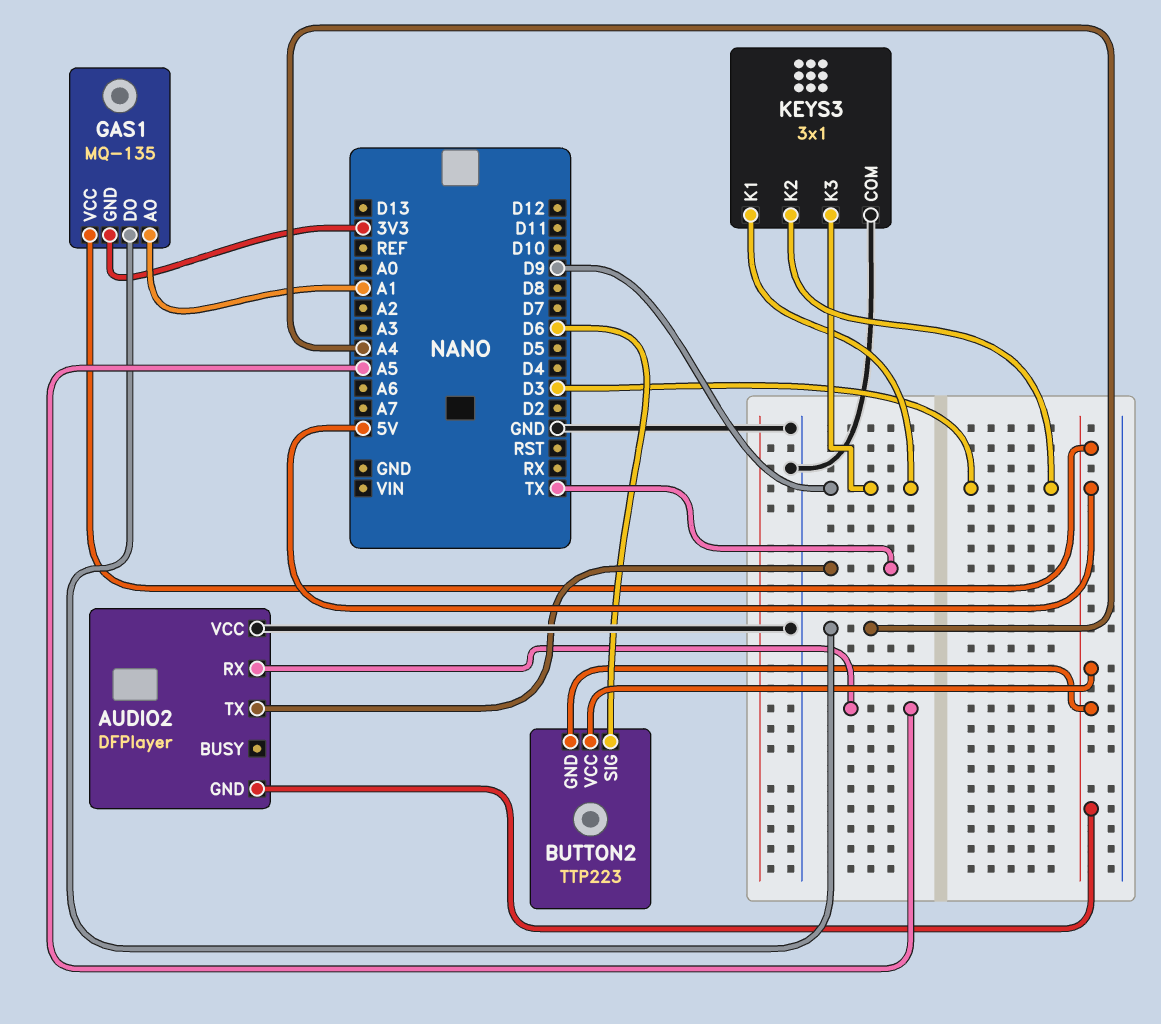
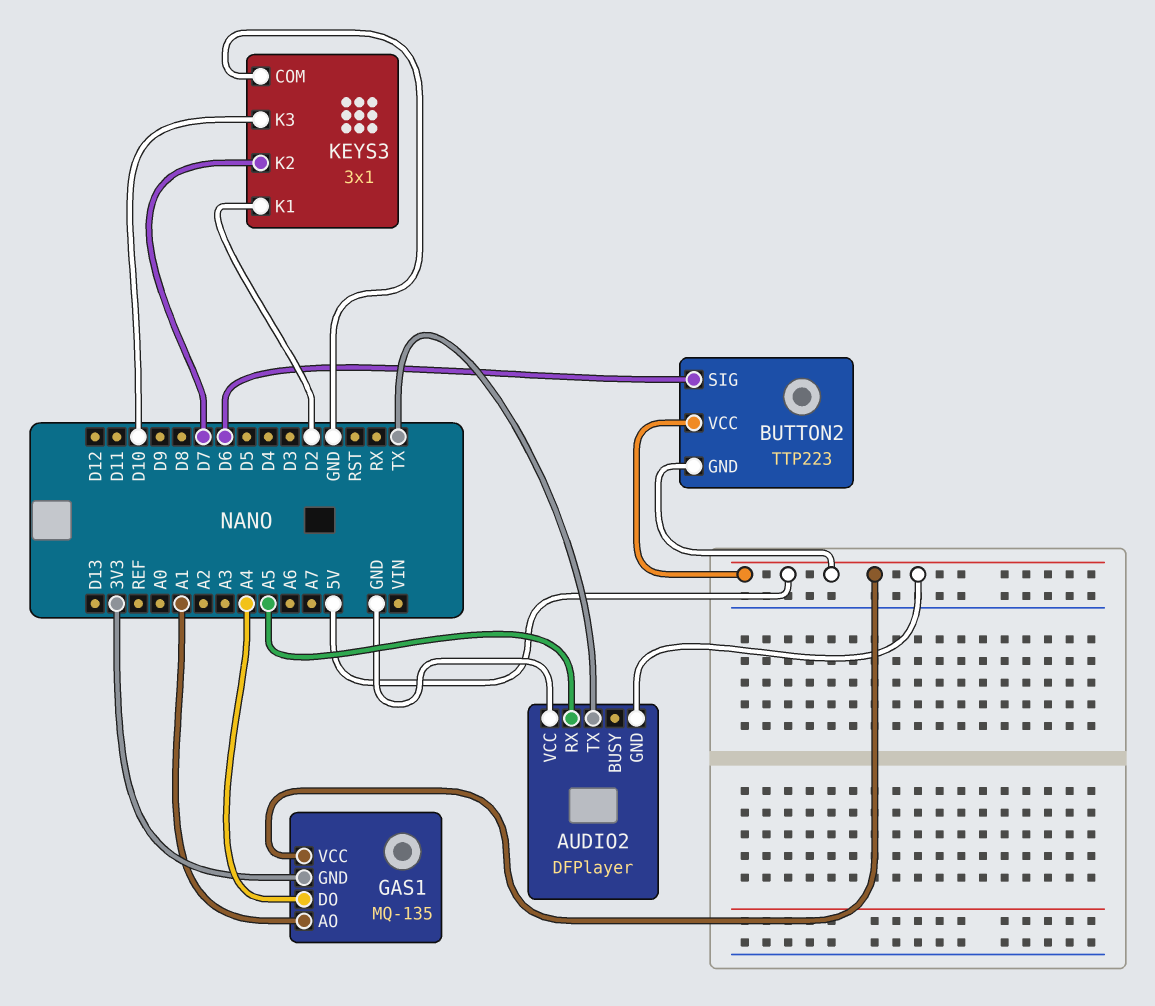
KEYS3 pin K1: D9 -> D2
KEYS3 pin K2: D3 -> D7
KEYS3 pin K3: D9 -> D10

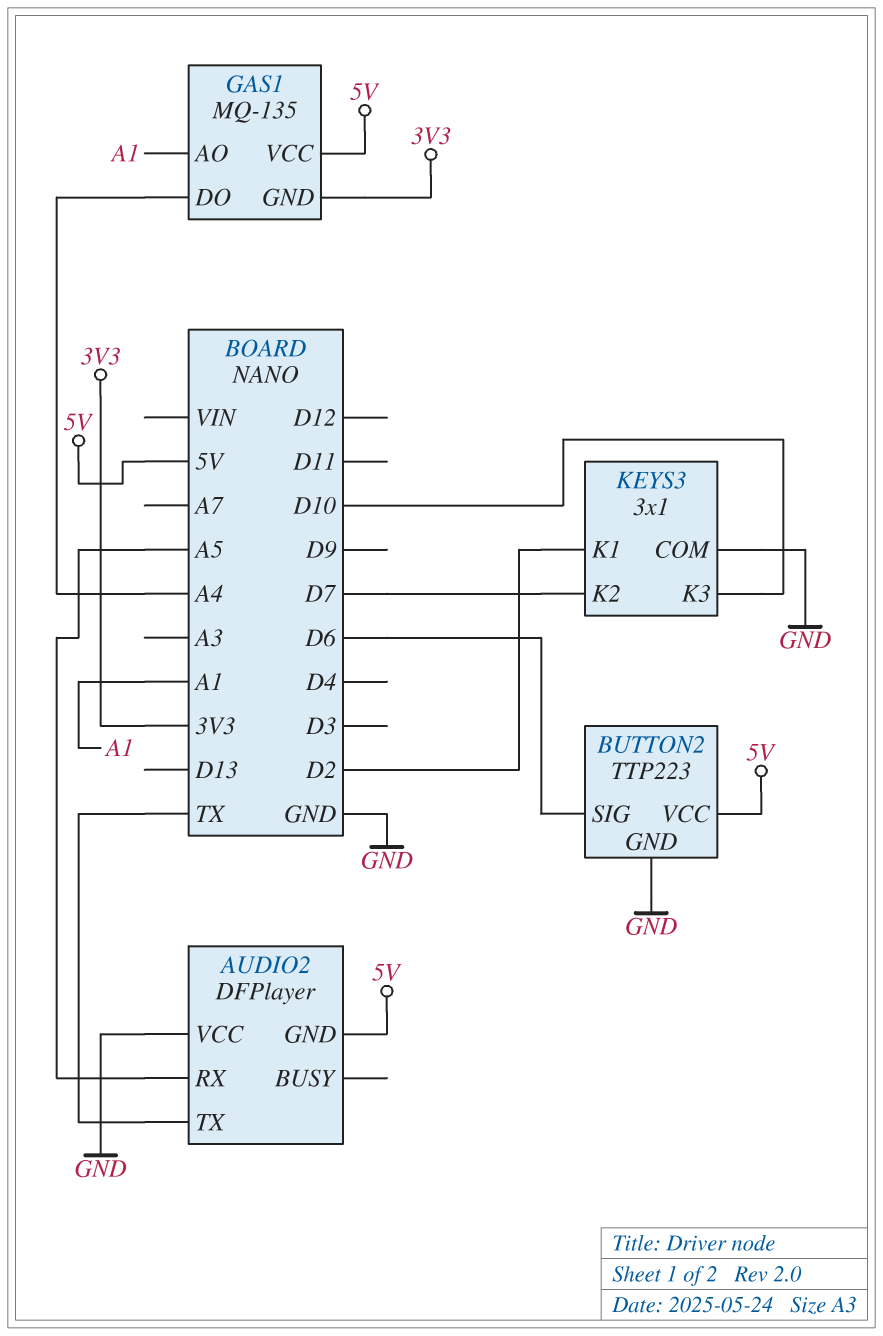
BUTTON2 pin GND: 5V -> GND

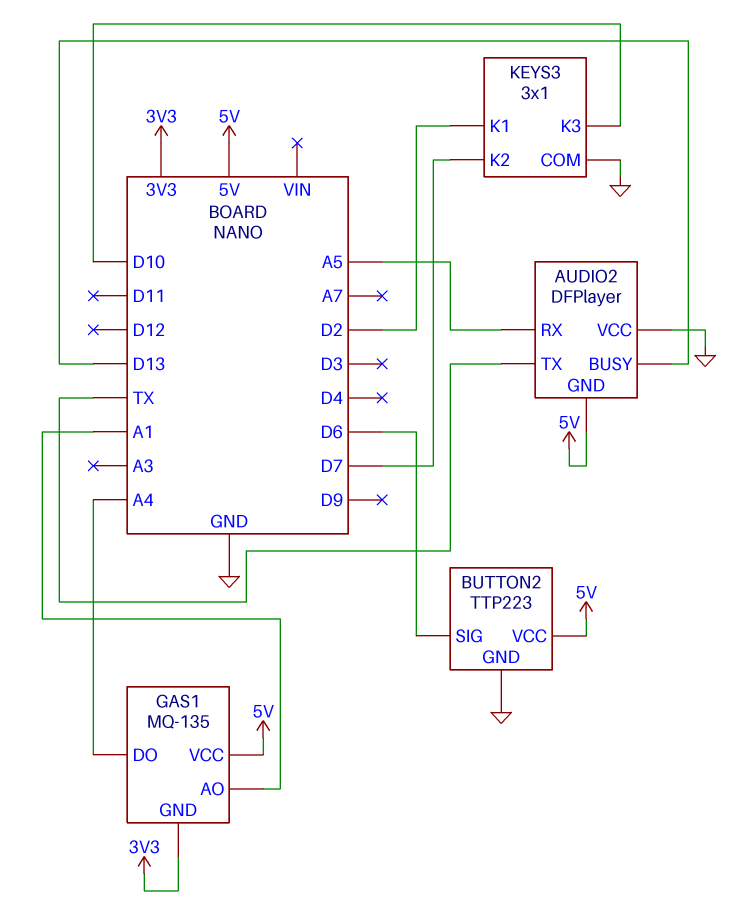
AUDIO2 pin BUSY: none -> D13

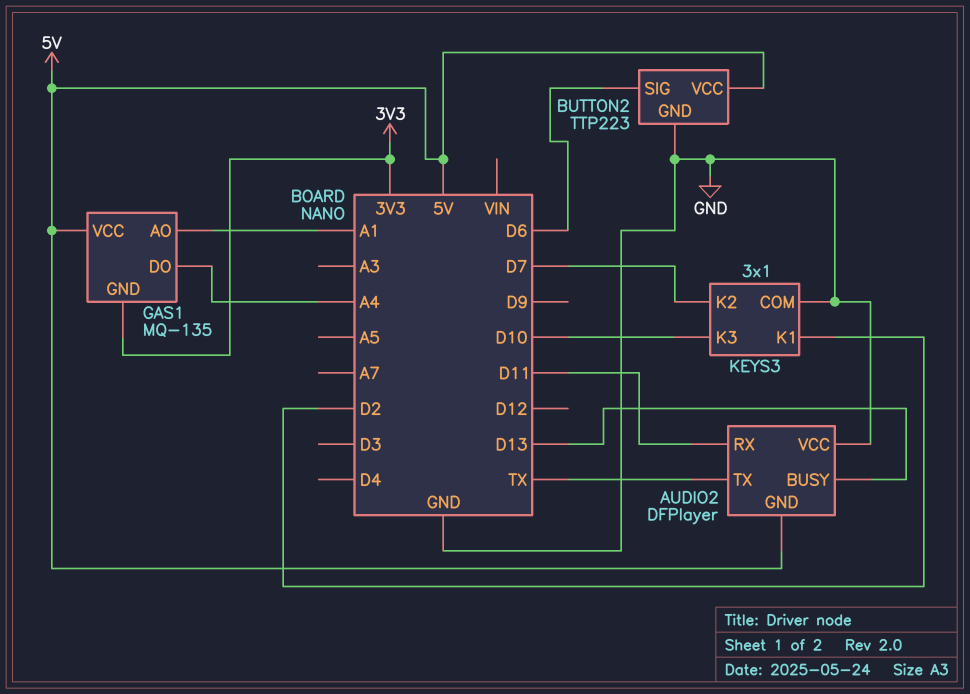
AUDIO2 pin RX: A5 -> D11

